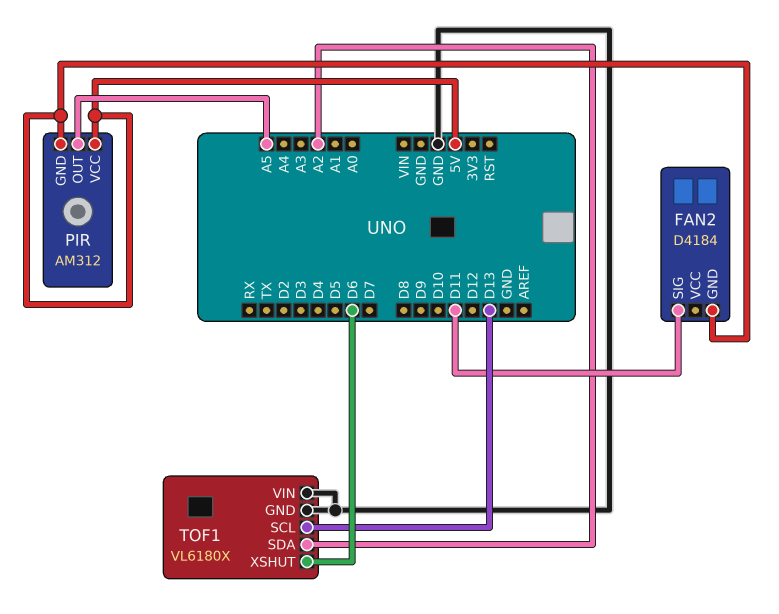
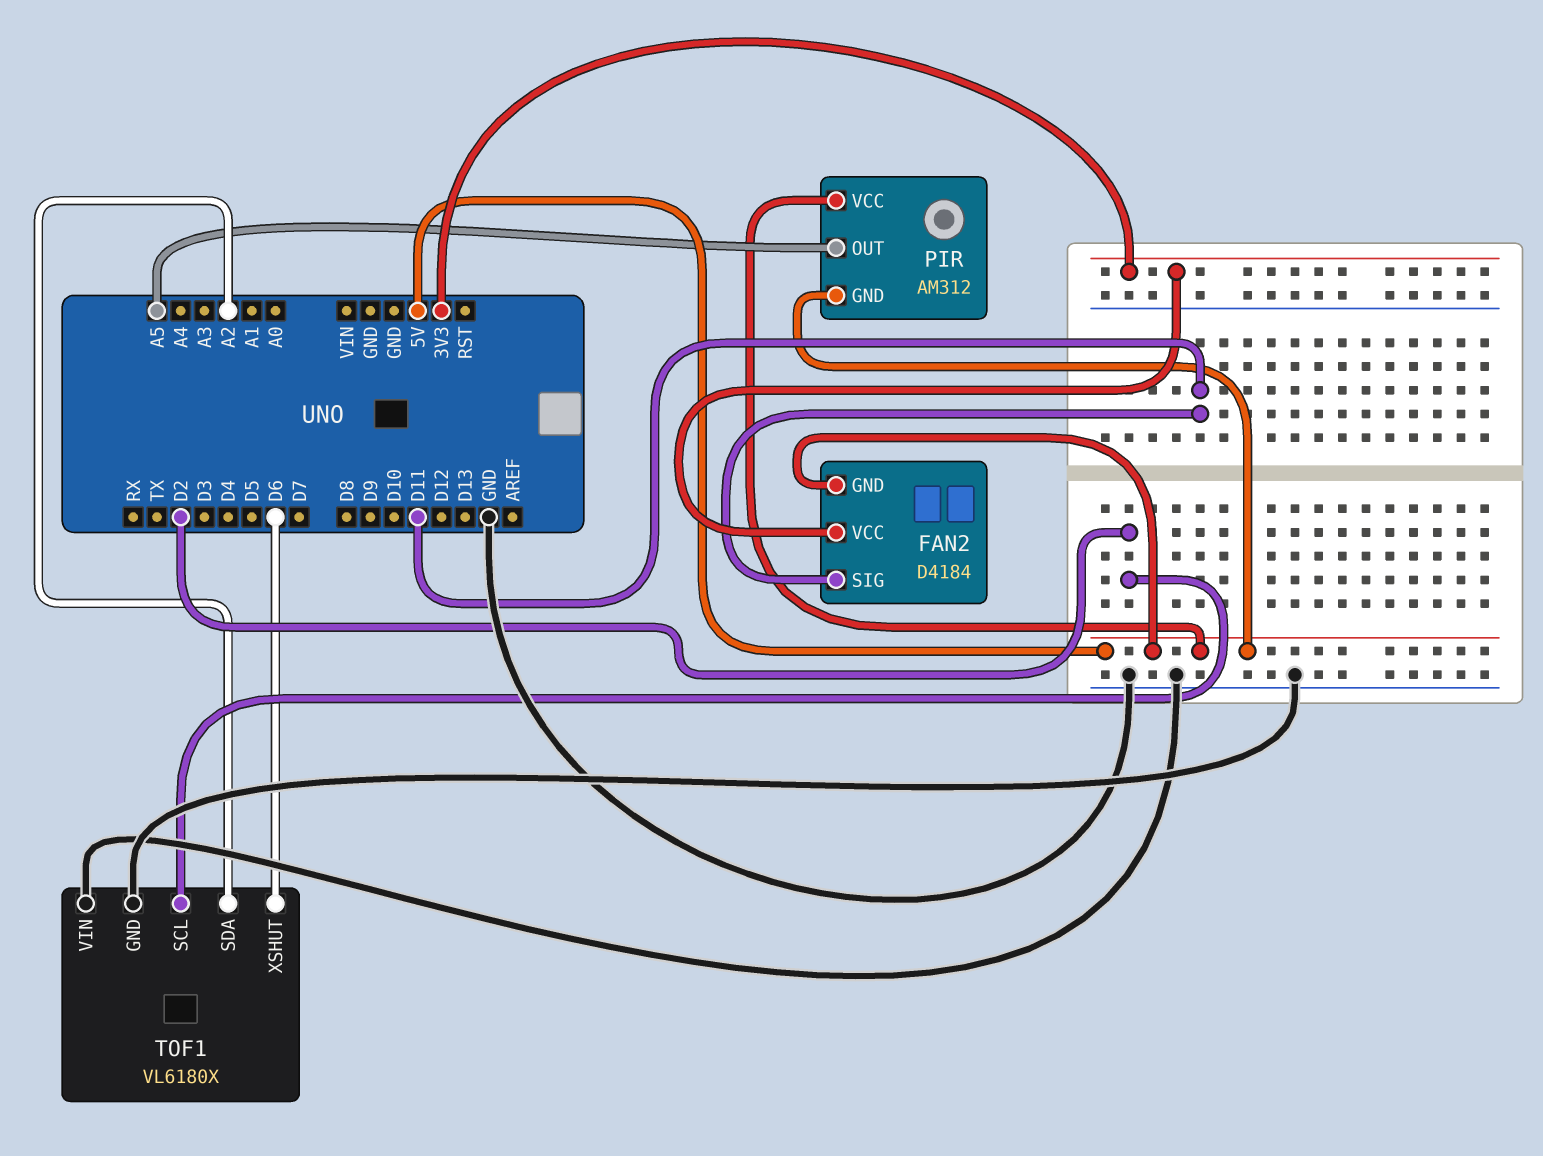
FAN2 pin VCC: none -> 3V3
TOF1 pin SCL: D13 -> D2

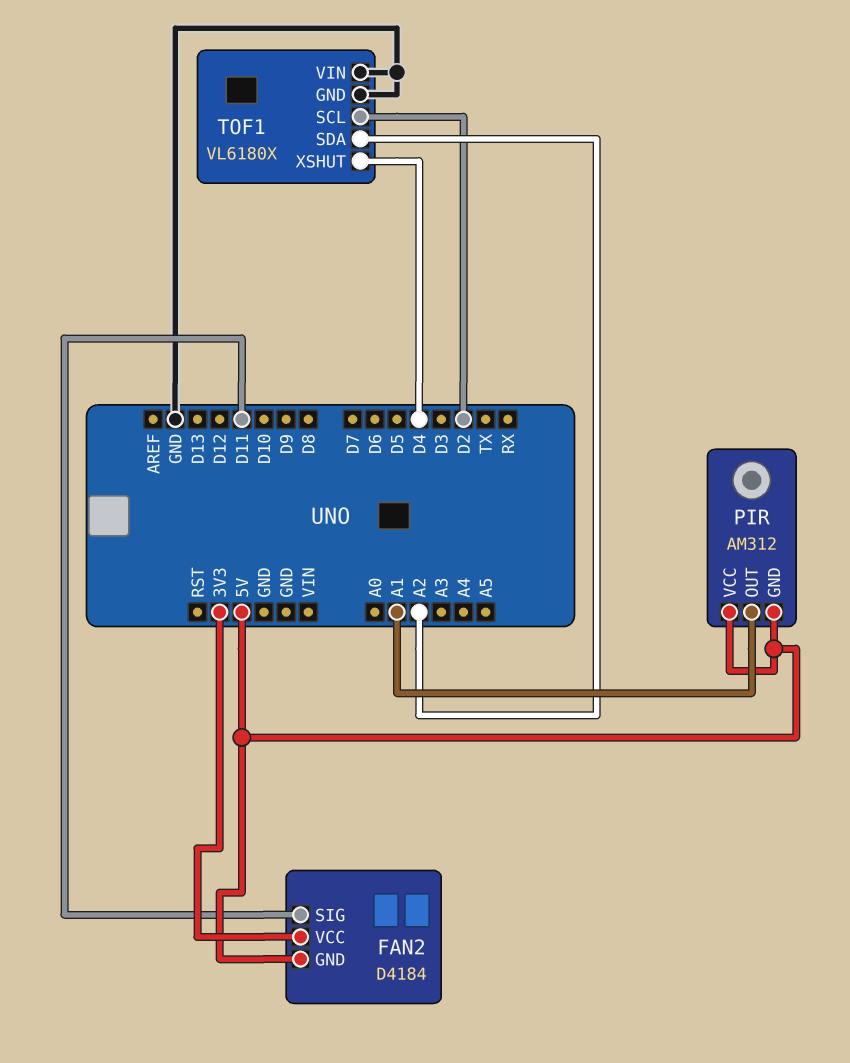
PIR pin OUT: A5 -> A1
TOF1 pin XSHUT: D6 -> D4

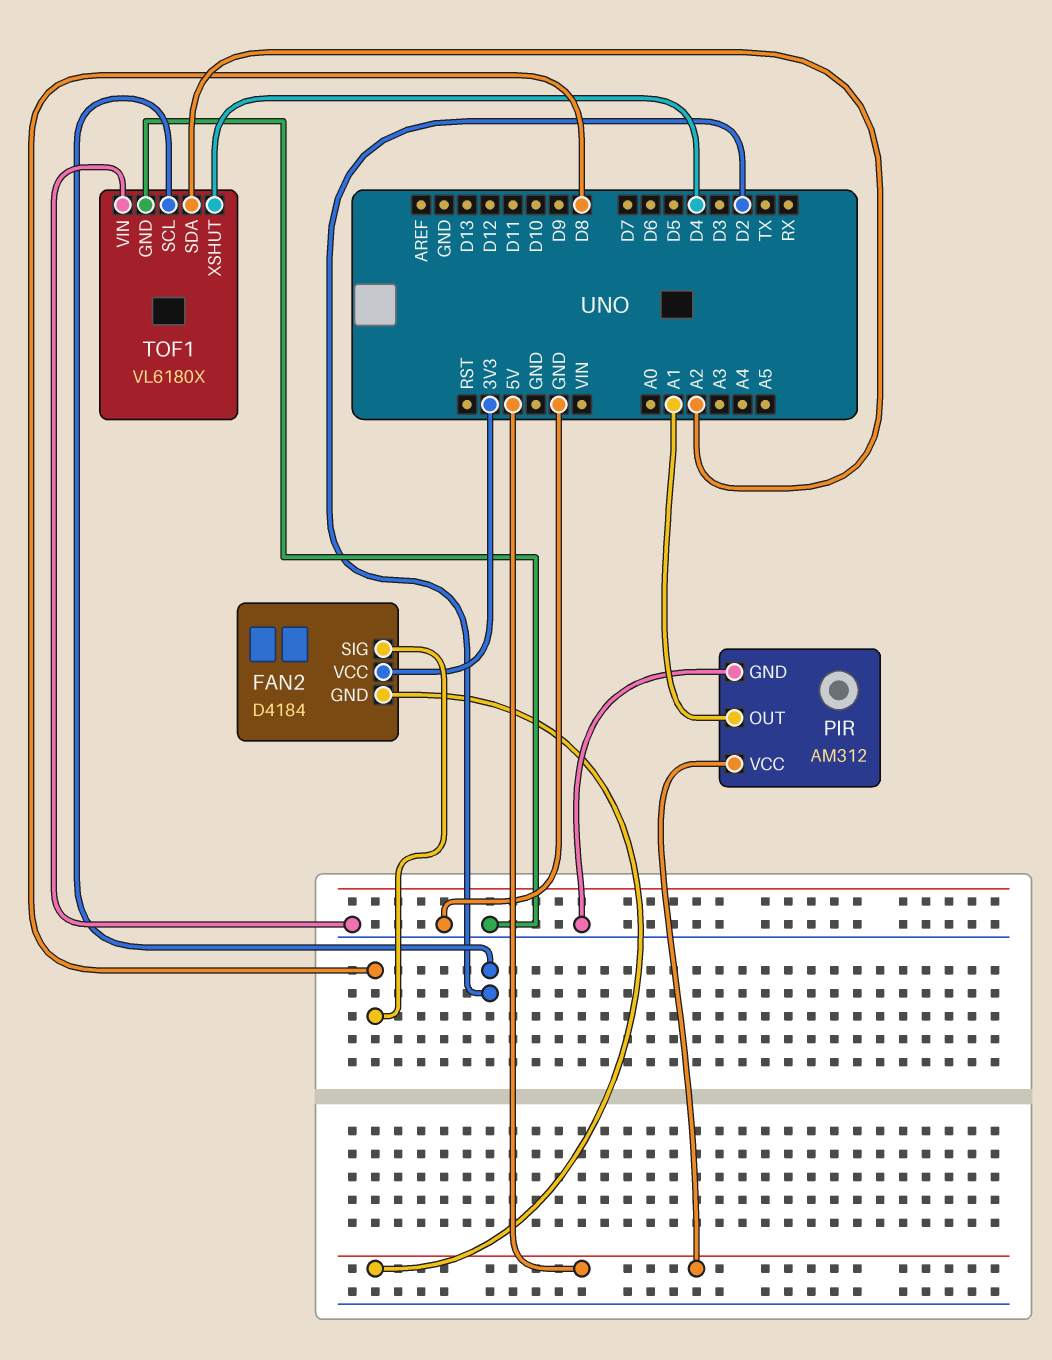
FAN2 pin SIG: D11 -> D8
PIR pin GND: 5V -> GND

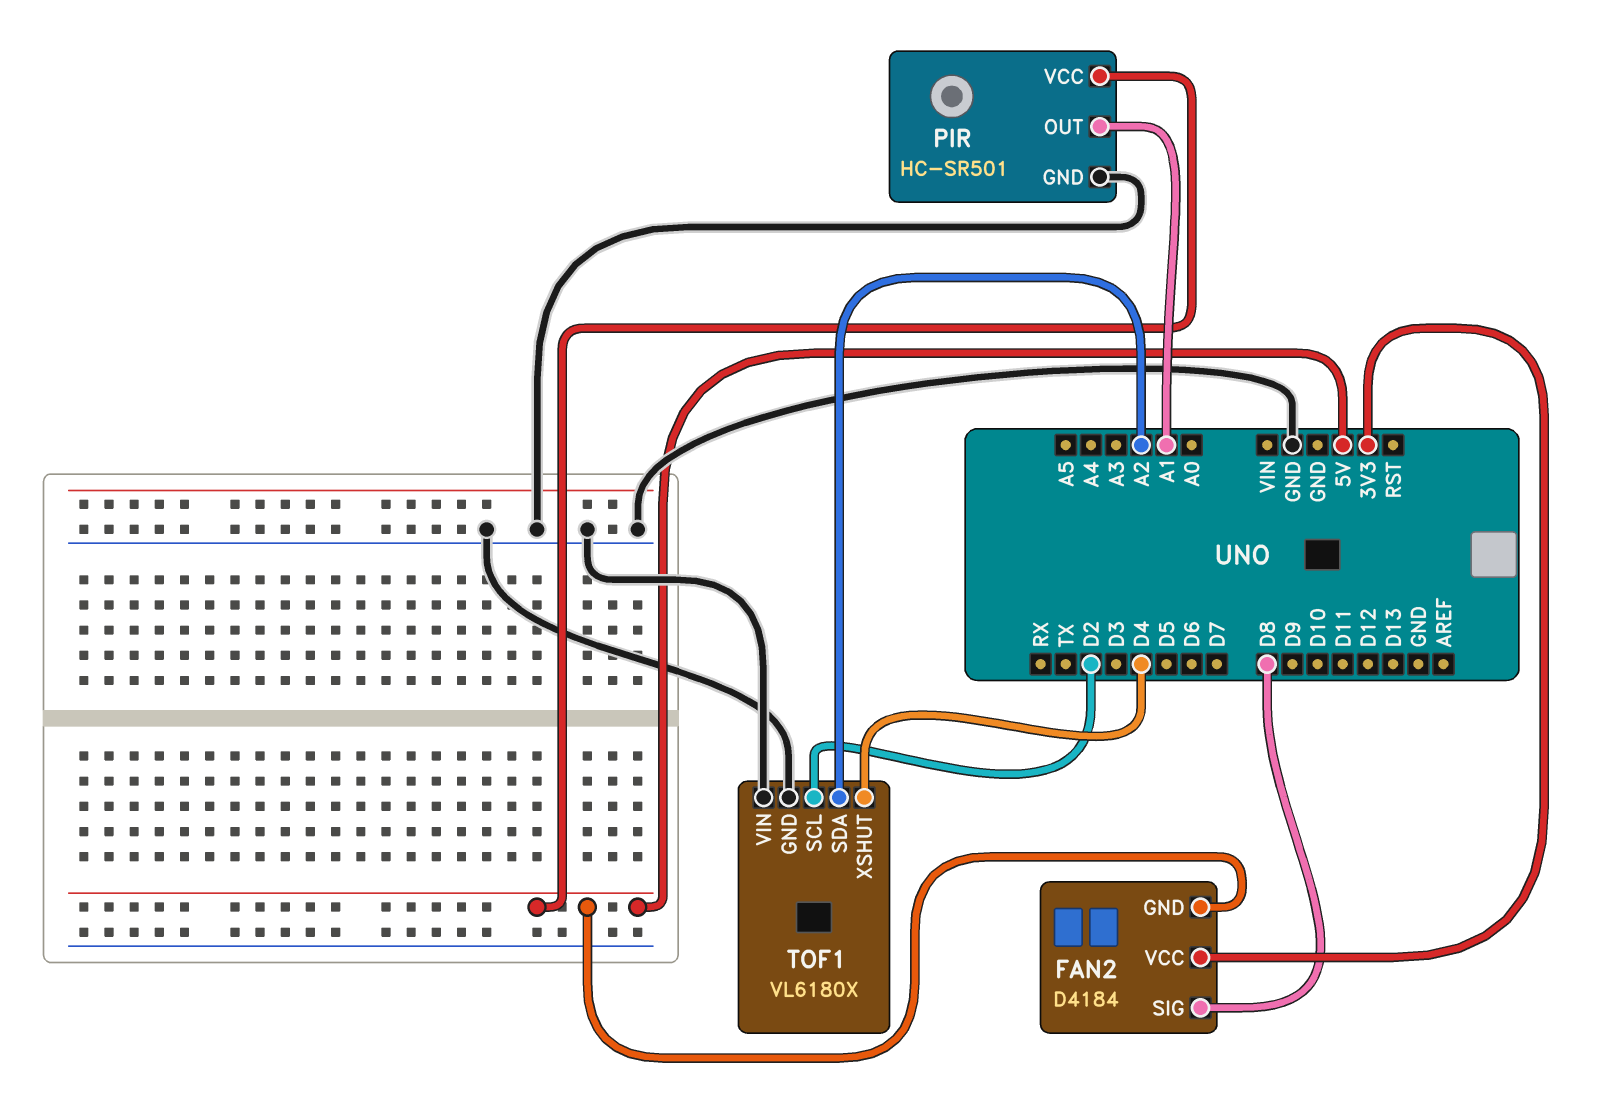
PIR: AM312 -> HC-SR501

